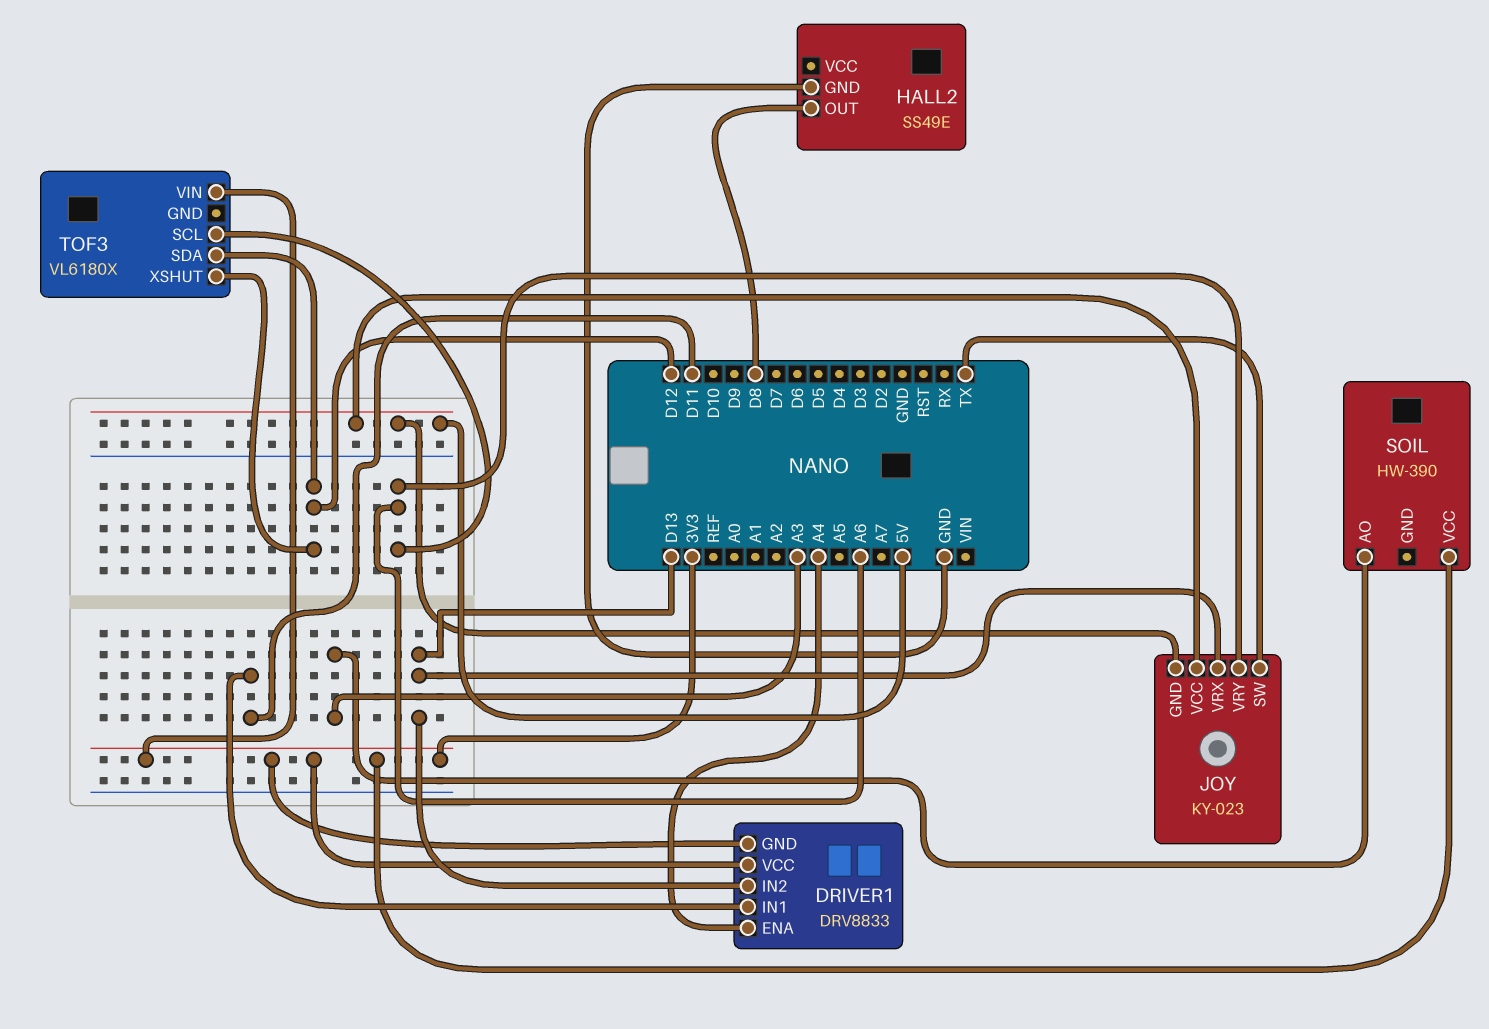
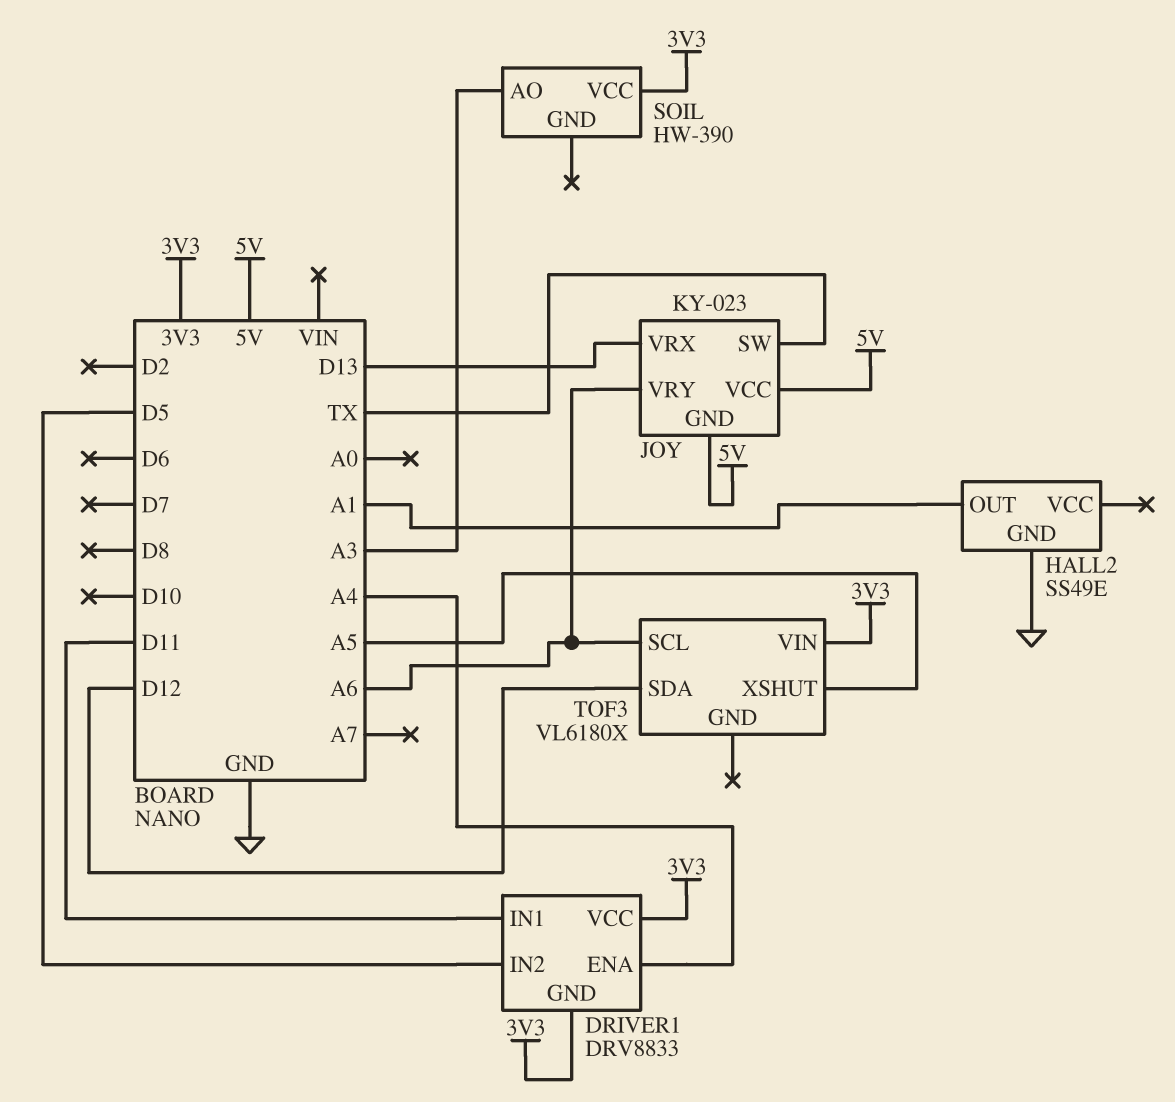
DRIVER1 pin IN2: D13 -> D5
HALL2 pin OUT: D8 -> A1
TOF3 pin XSHUT: D12 -> A5

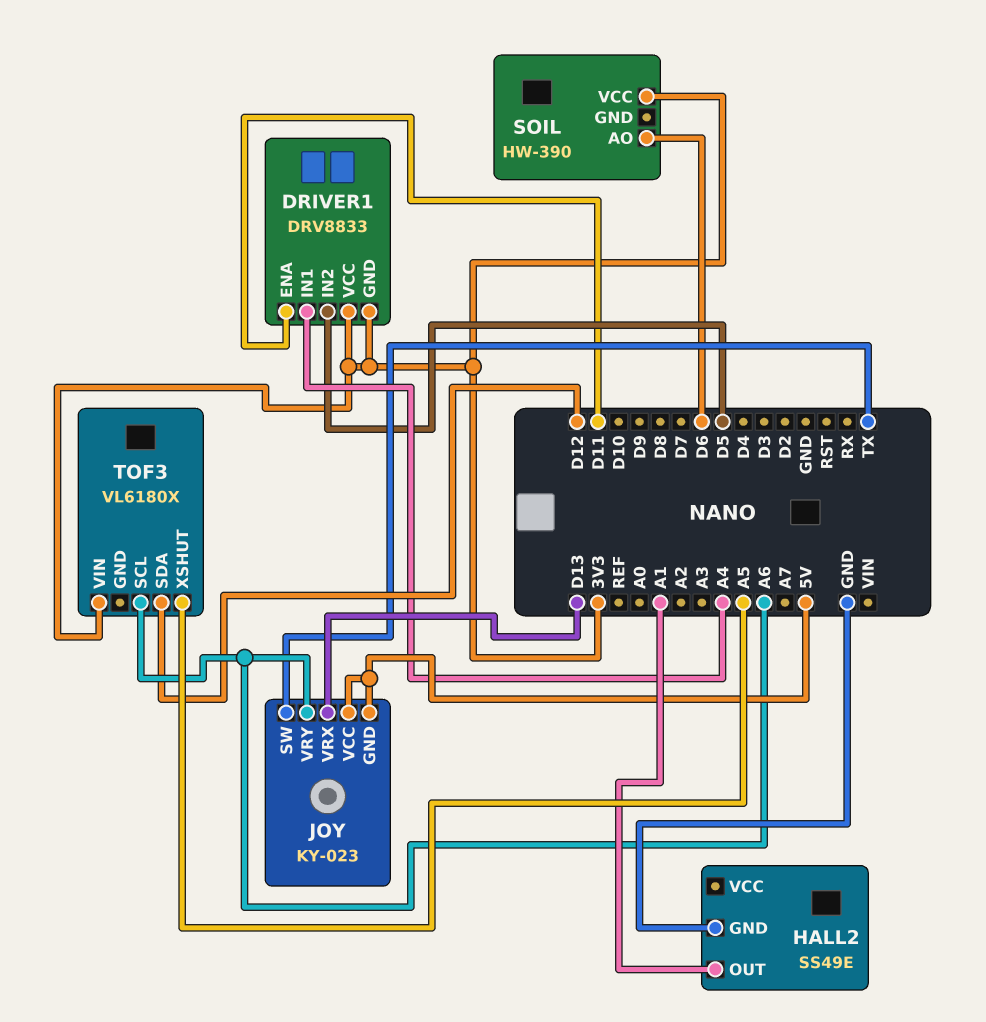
DRIVER1 pin ENA: A4 -> D11
DRIVER1 pin IN1: D11 -> A4
SOIL pin AO: A3 -> D6

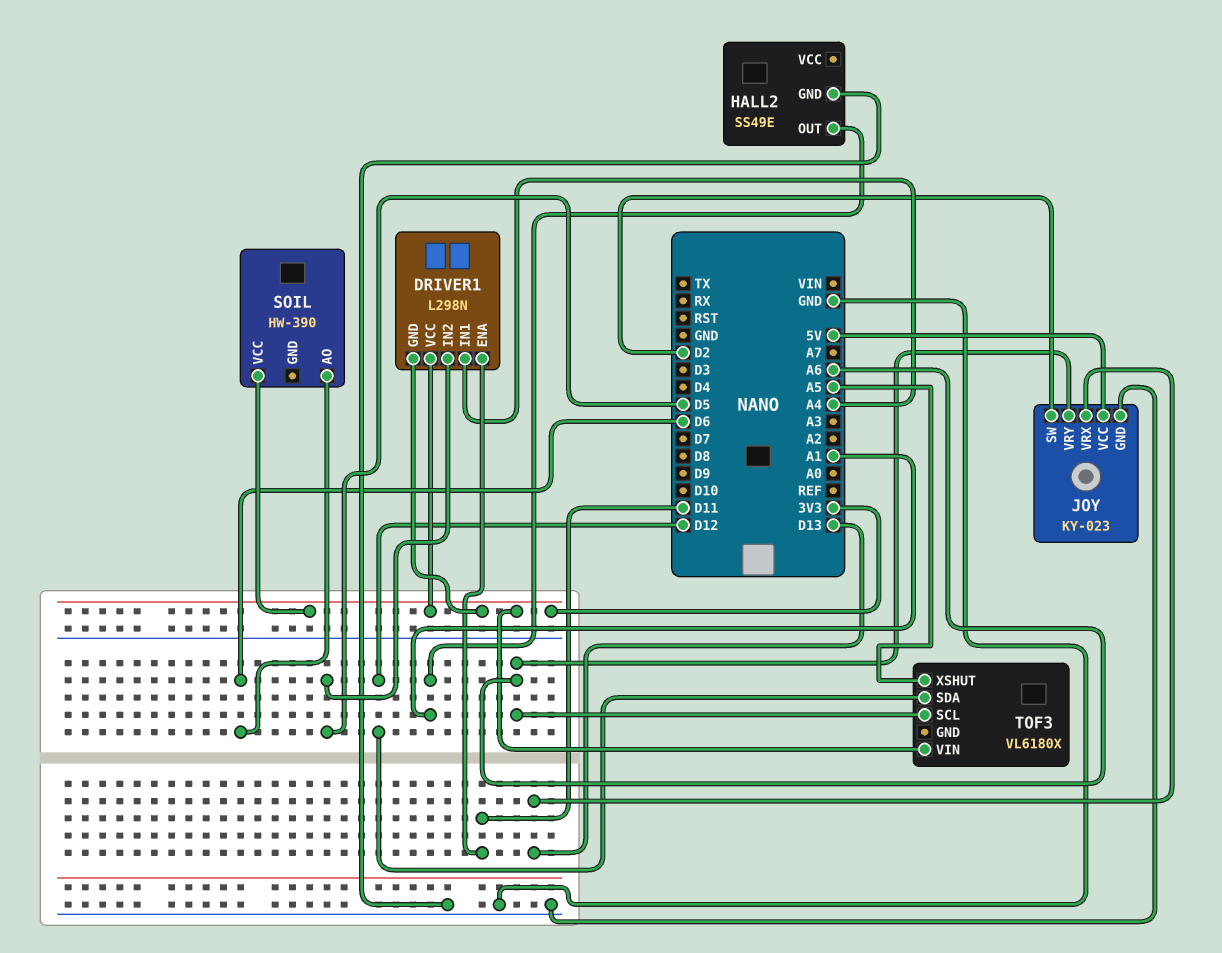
DRIVER1: DRV8833 -> L298N
JOY pin GND: 5V -> GND
JOY pin SW: TX -> D2

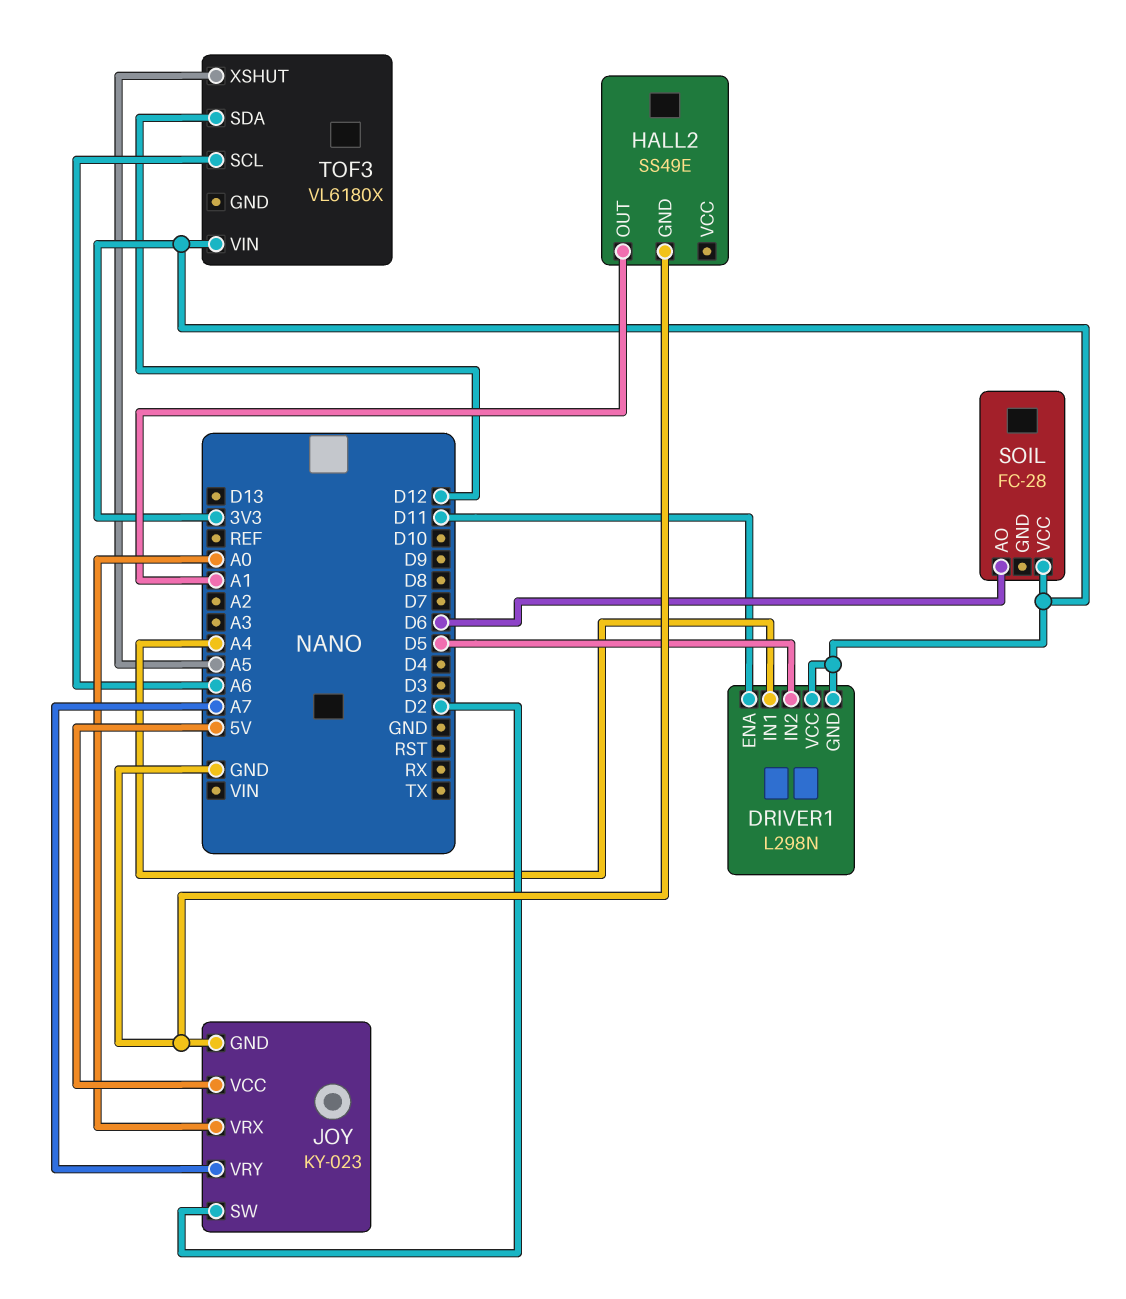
JOY pin VRX: D13 -> A0
JOY pin VRY: A6 -> A7
SOIL: HW-390 -> FC-28

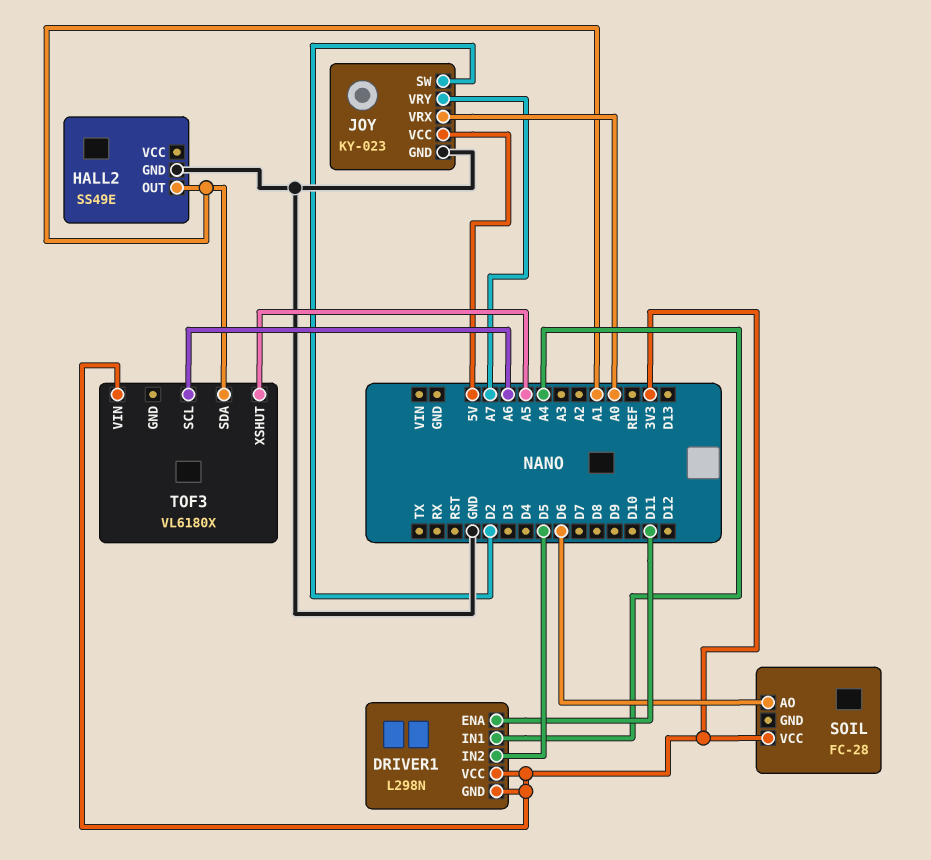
TOF3 pin SDA: D12 -> A1

